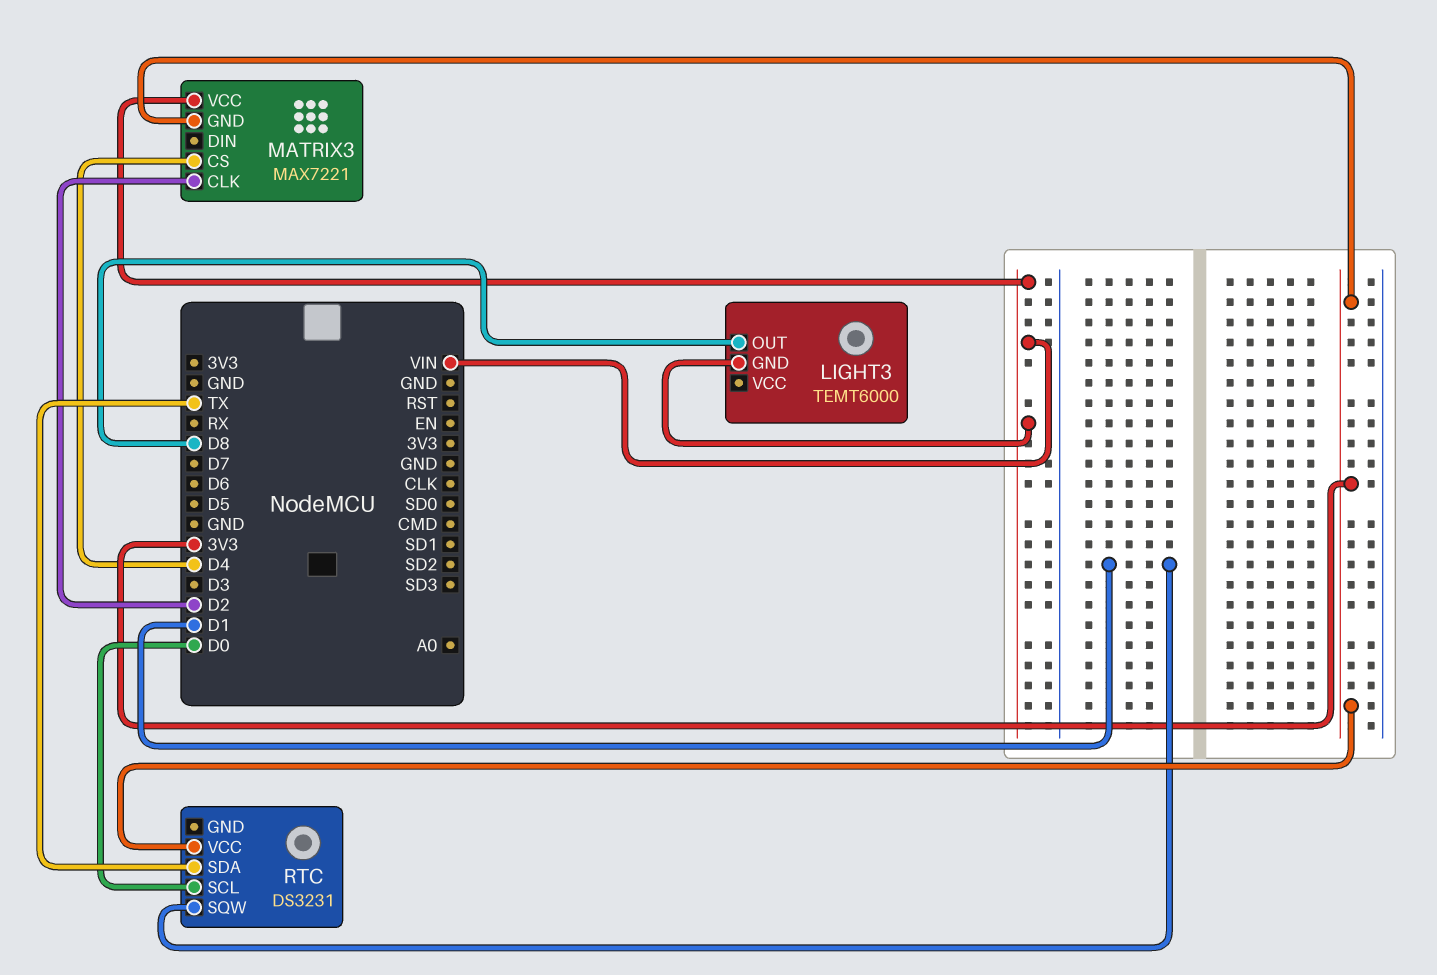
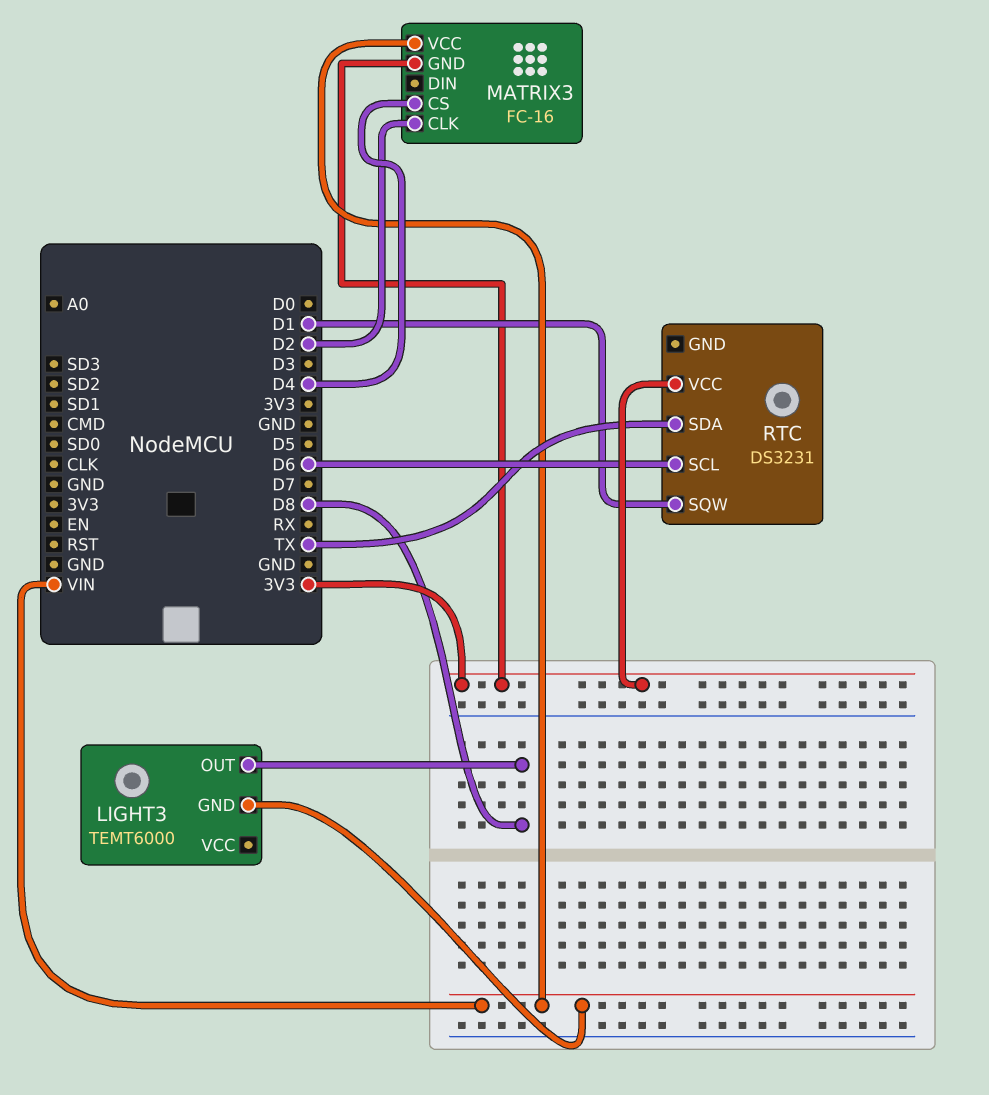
MATRIX3: MAX7221 -> FC-16
RTC pin SCL: D0 -> D6

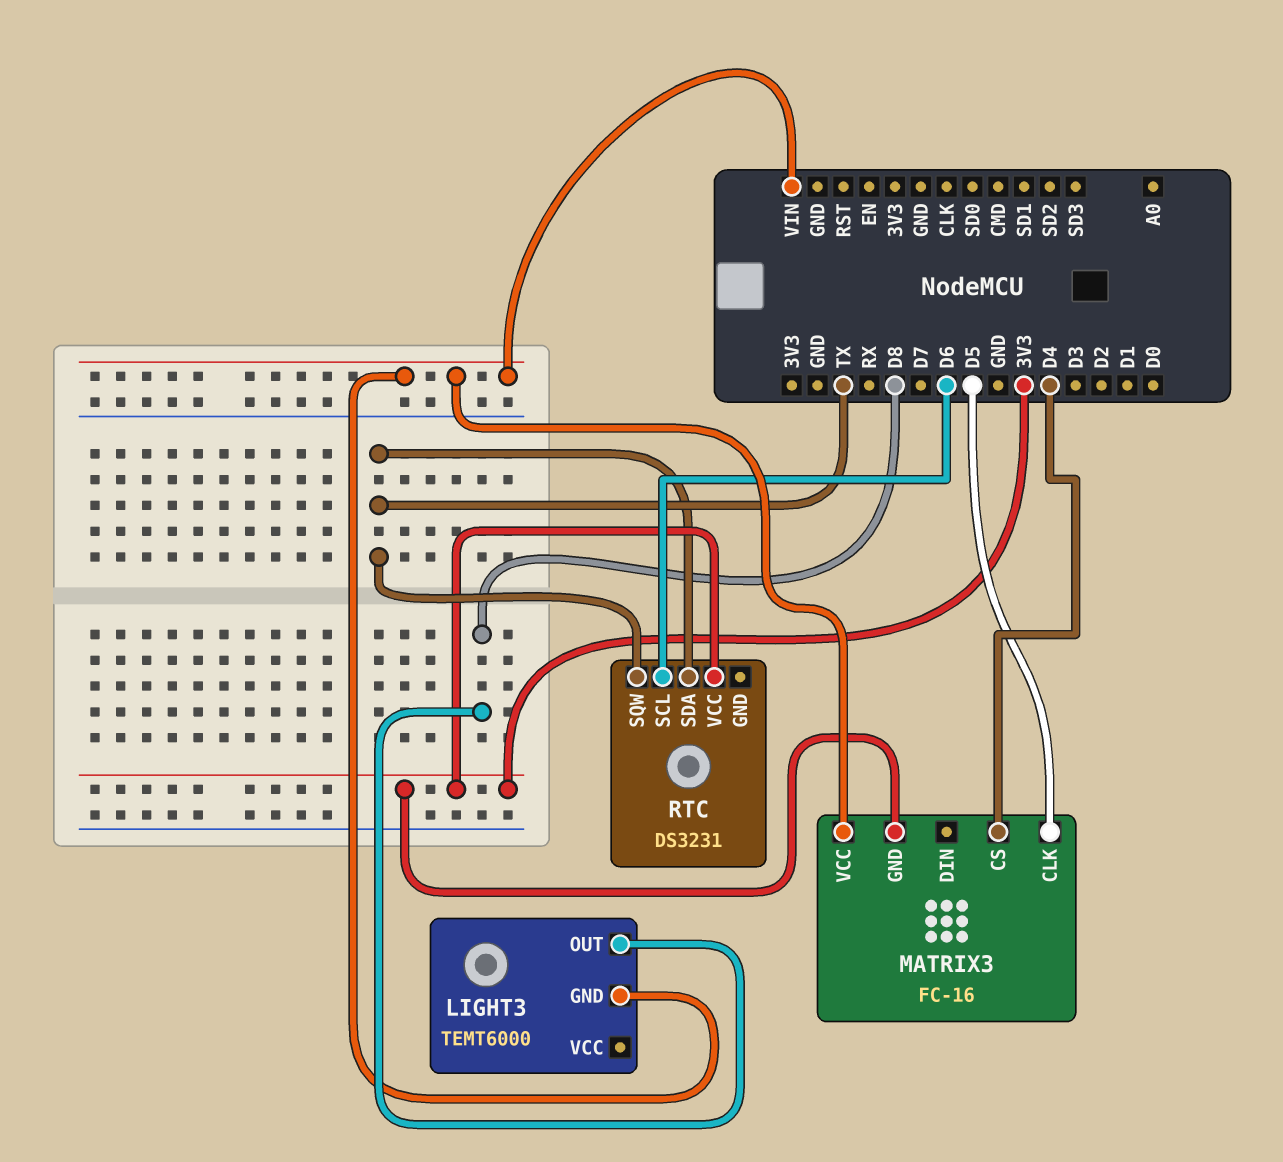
MATRIX3 pin CLK: D2 -> D5
RTC pin SQW: D1 -> TX

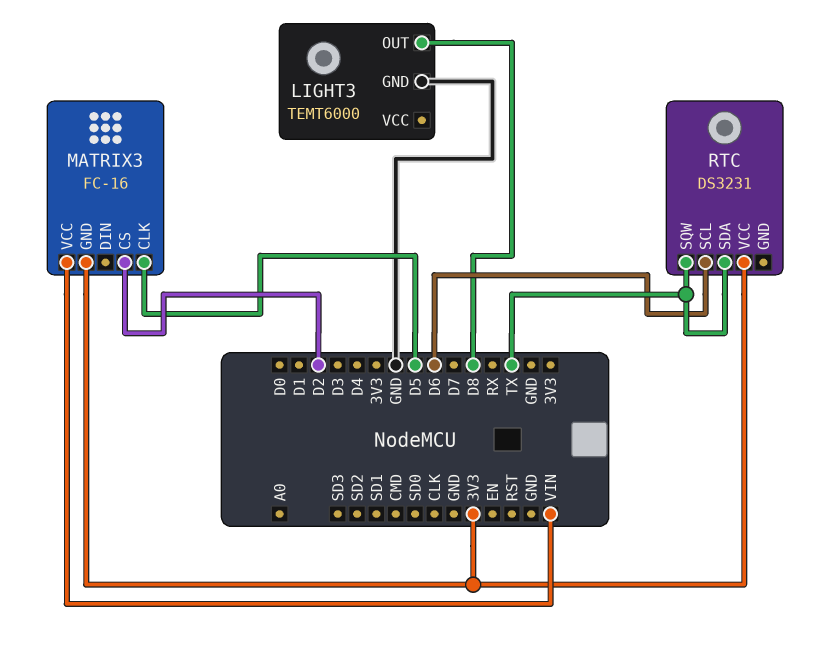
LIGHT3 pin GND: VIN -> GND
MATRIX3 pin CS: D4 -> D2

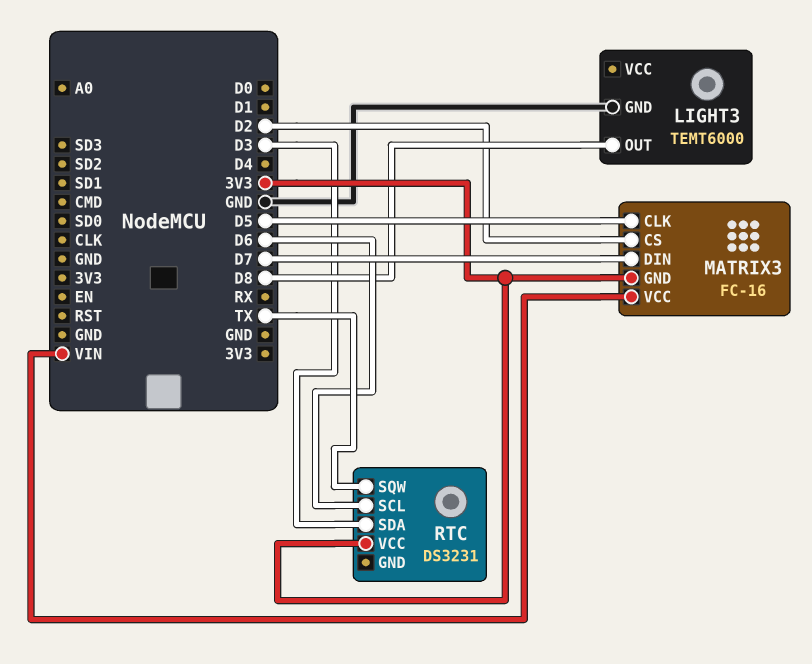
MATRIX3 pin DIN: none -> D7
RTC pin SDA: TX -> D3

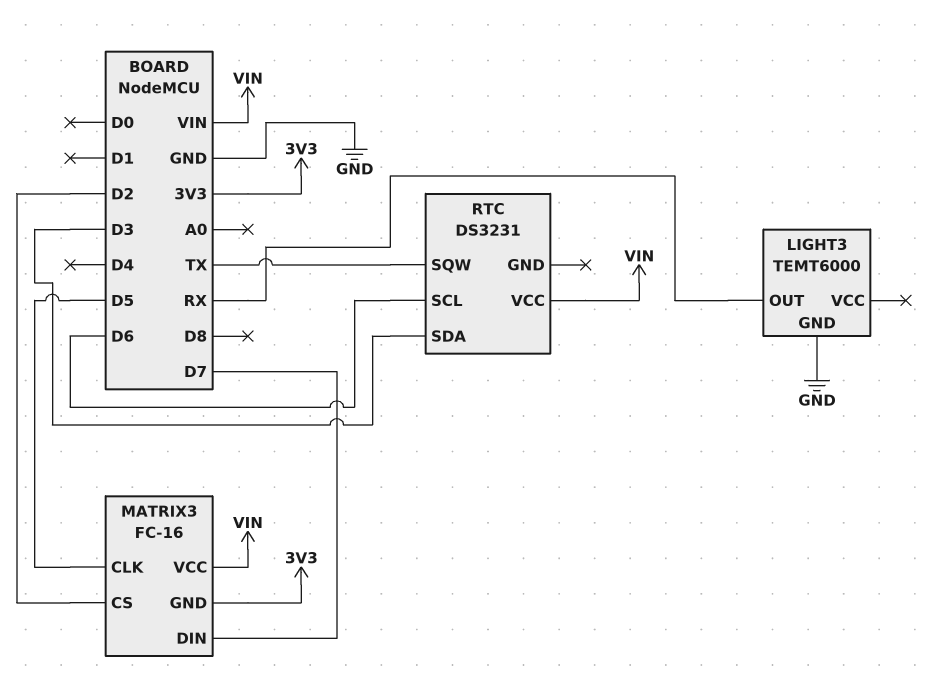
LIGHT3 pin OUT: D8 -> RX
RTC pin VCC: 3V3 -> VIN

